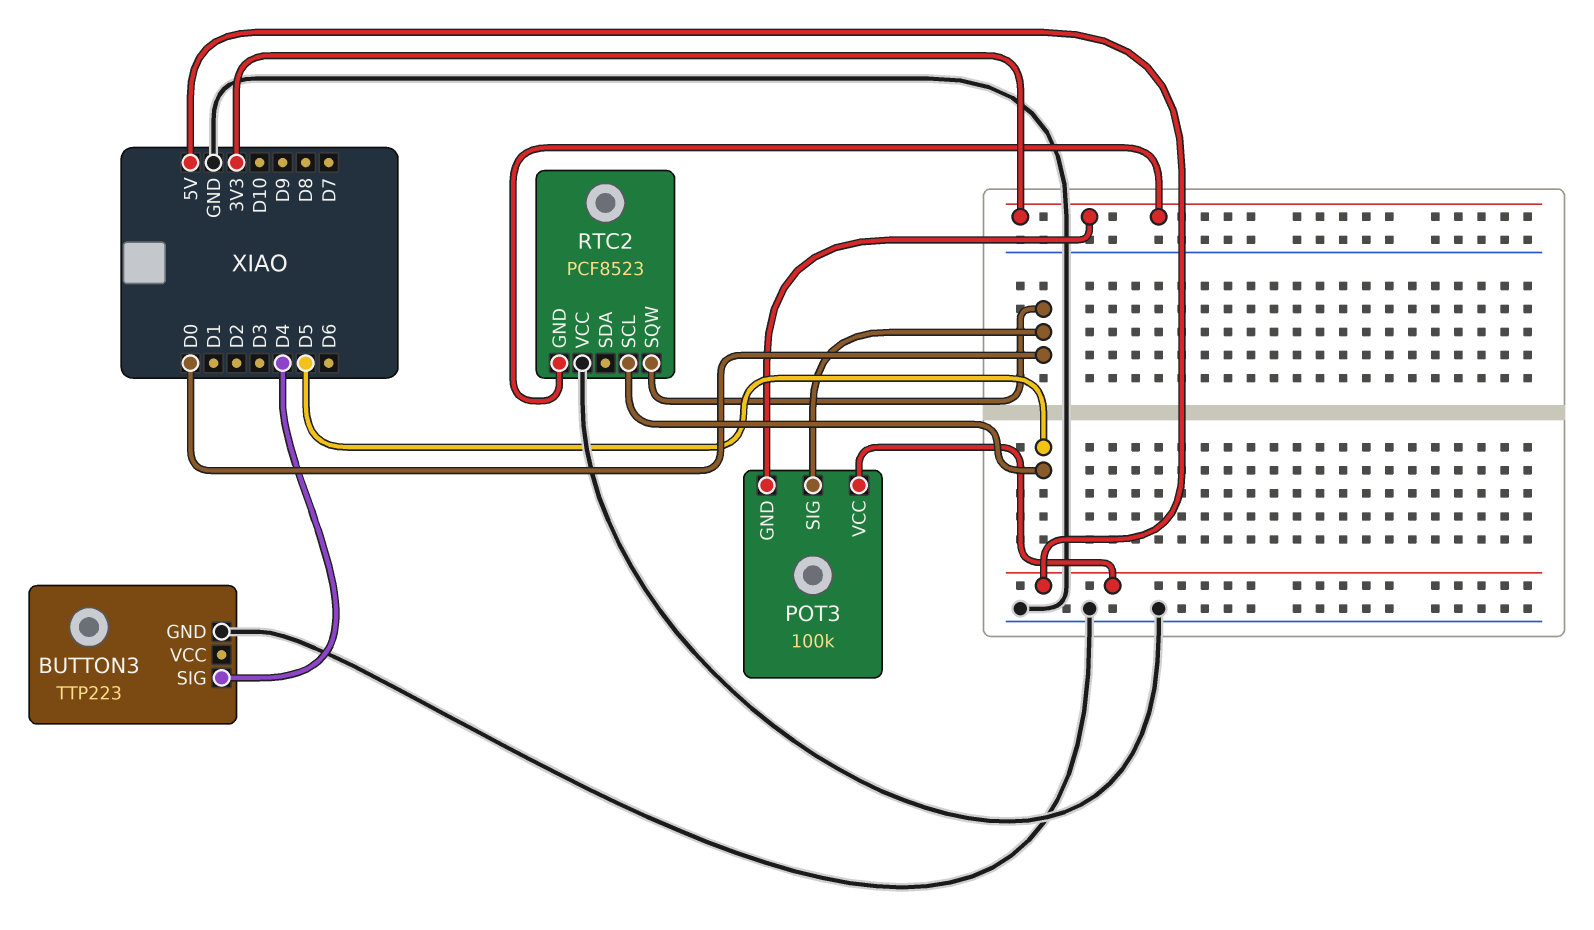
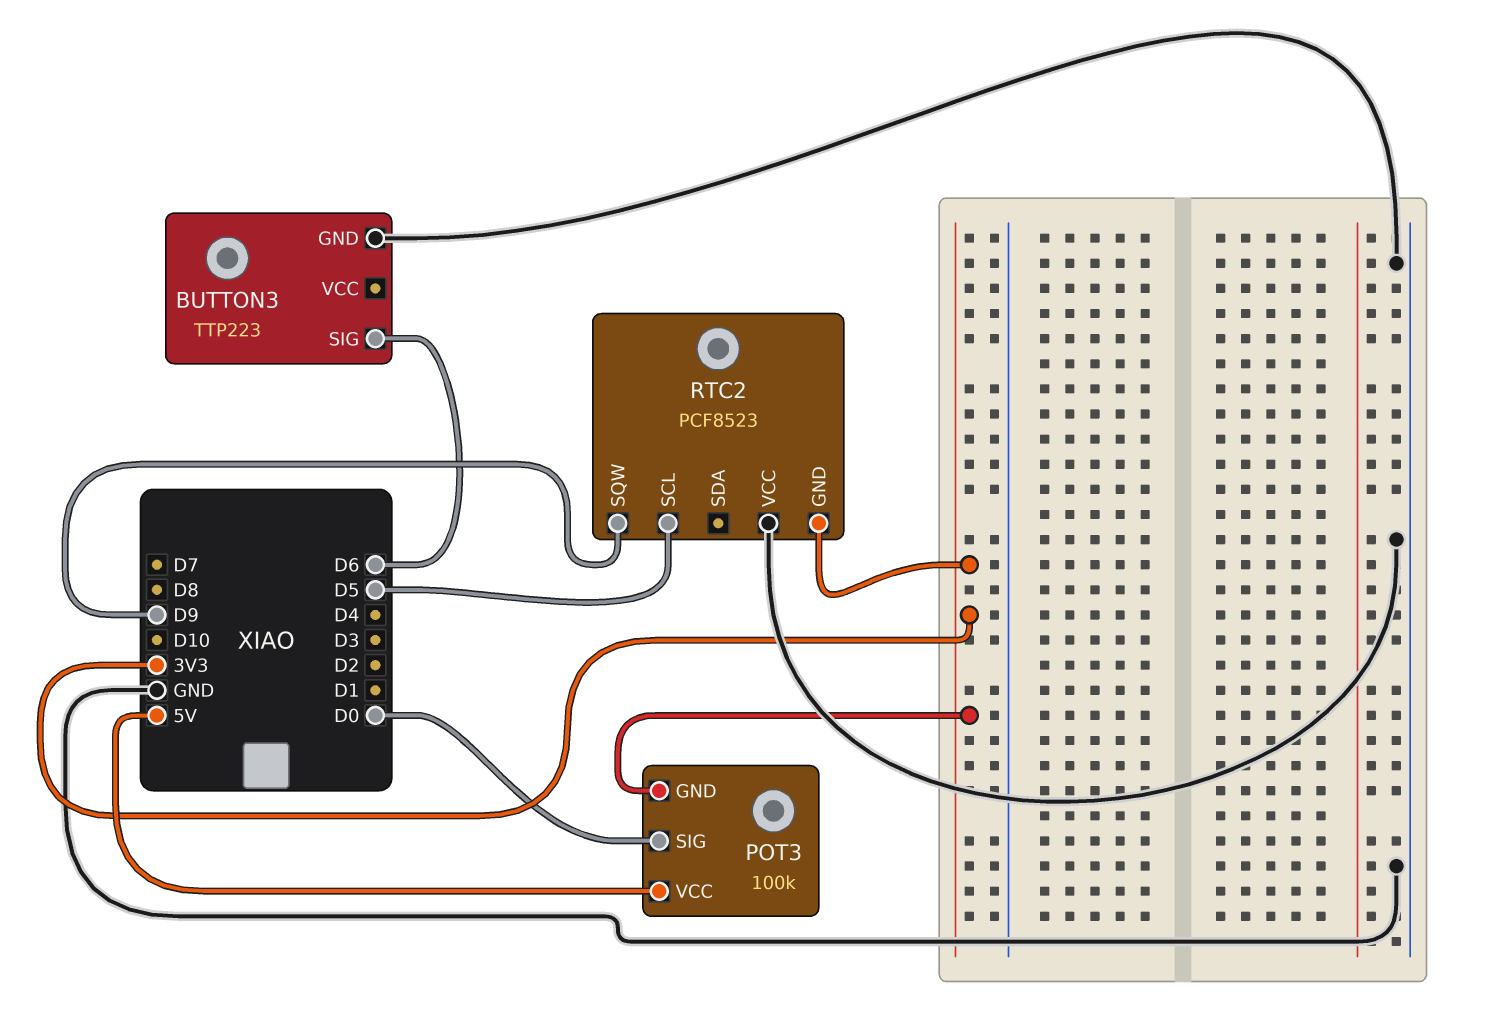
BUTTON3 pin SIG: D4 -> D6
RTC2 pin SQW: D0 -> D9

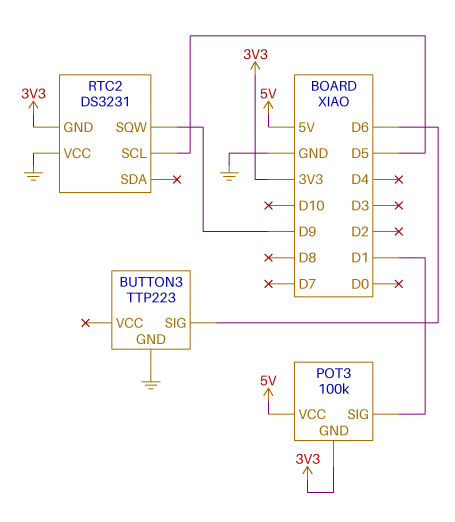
POT3 pin SIG: D0 -> D1
RTC2: PCF8523 -> DS3231

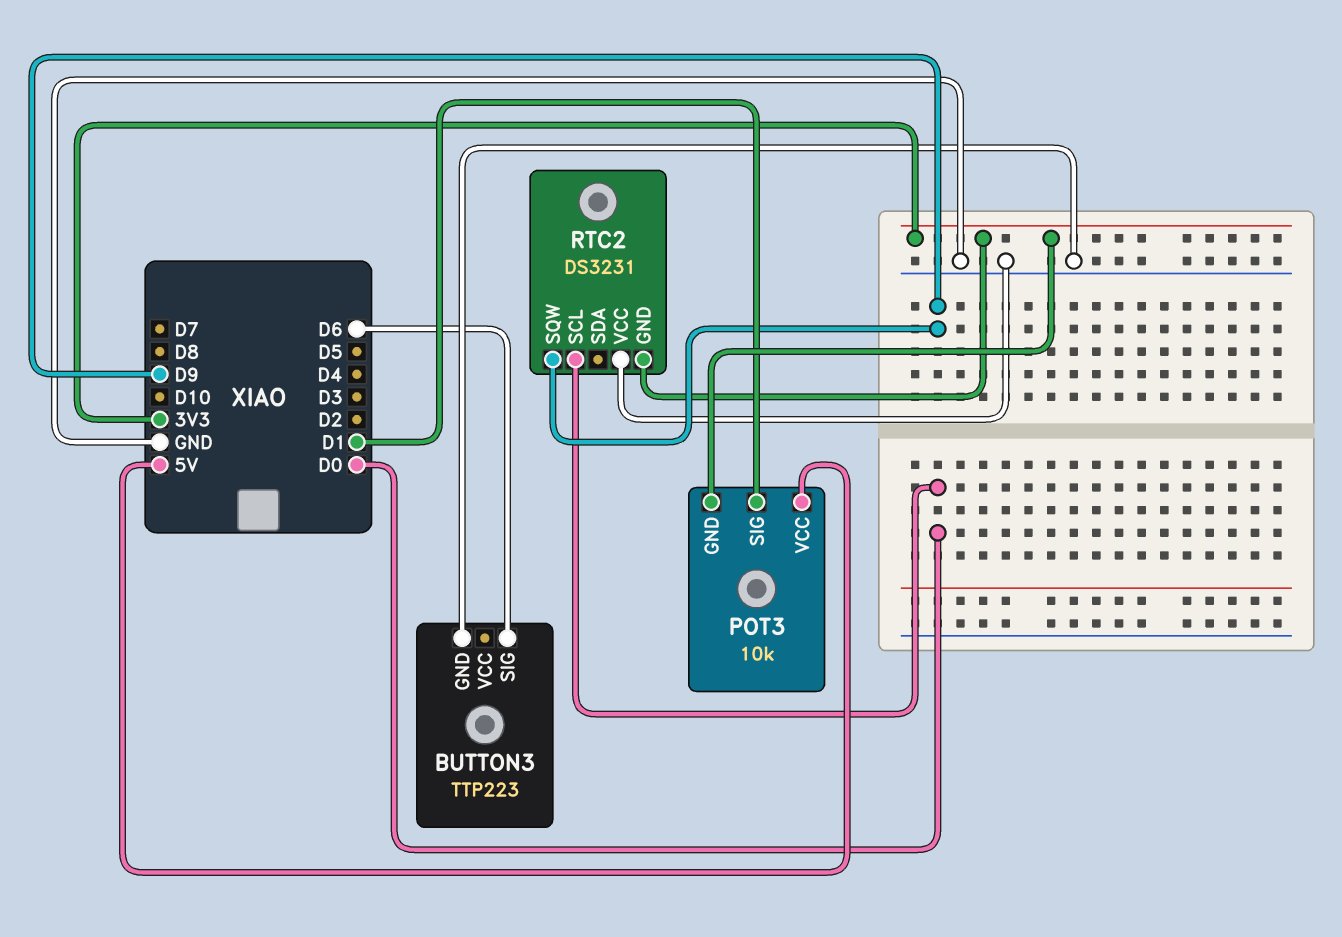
POT3: 100k -> 10k
RTC2 pin SCL: D5 -> D0

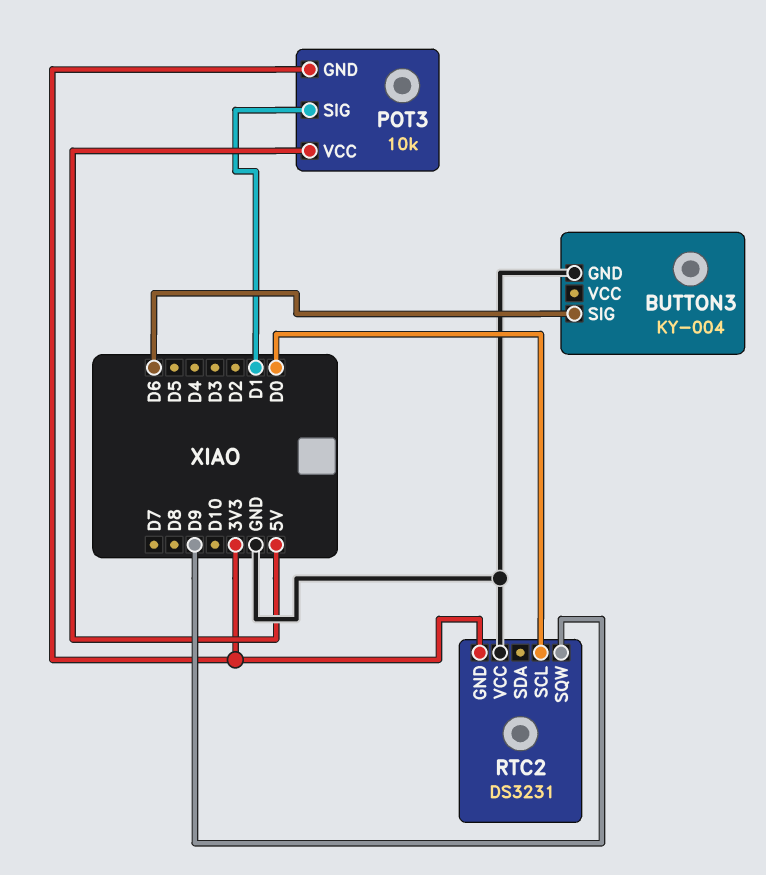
BUTTON3: TTP223 -> KY-004

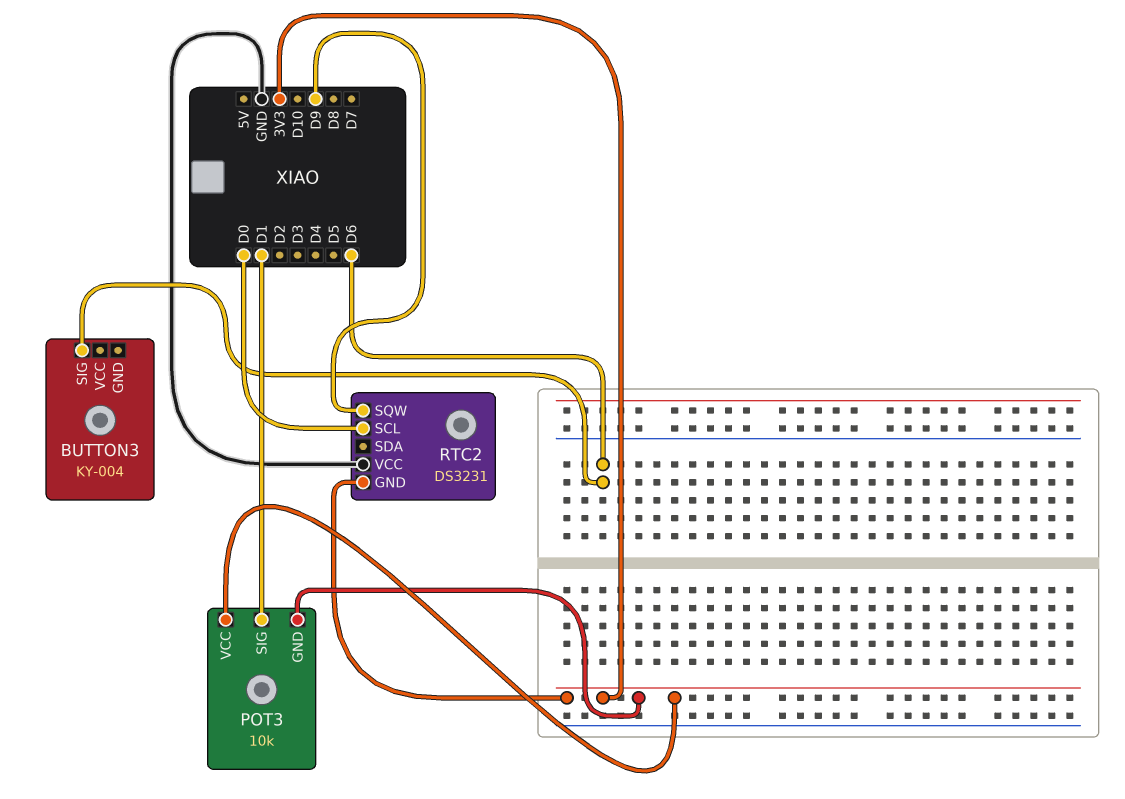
BUTTON3 pin GND: GND -> none
POT3 pin VCC: 5V -> 3V3

